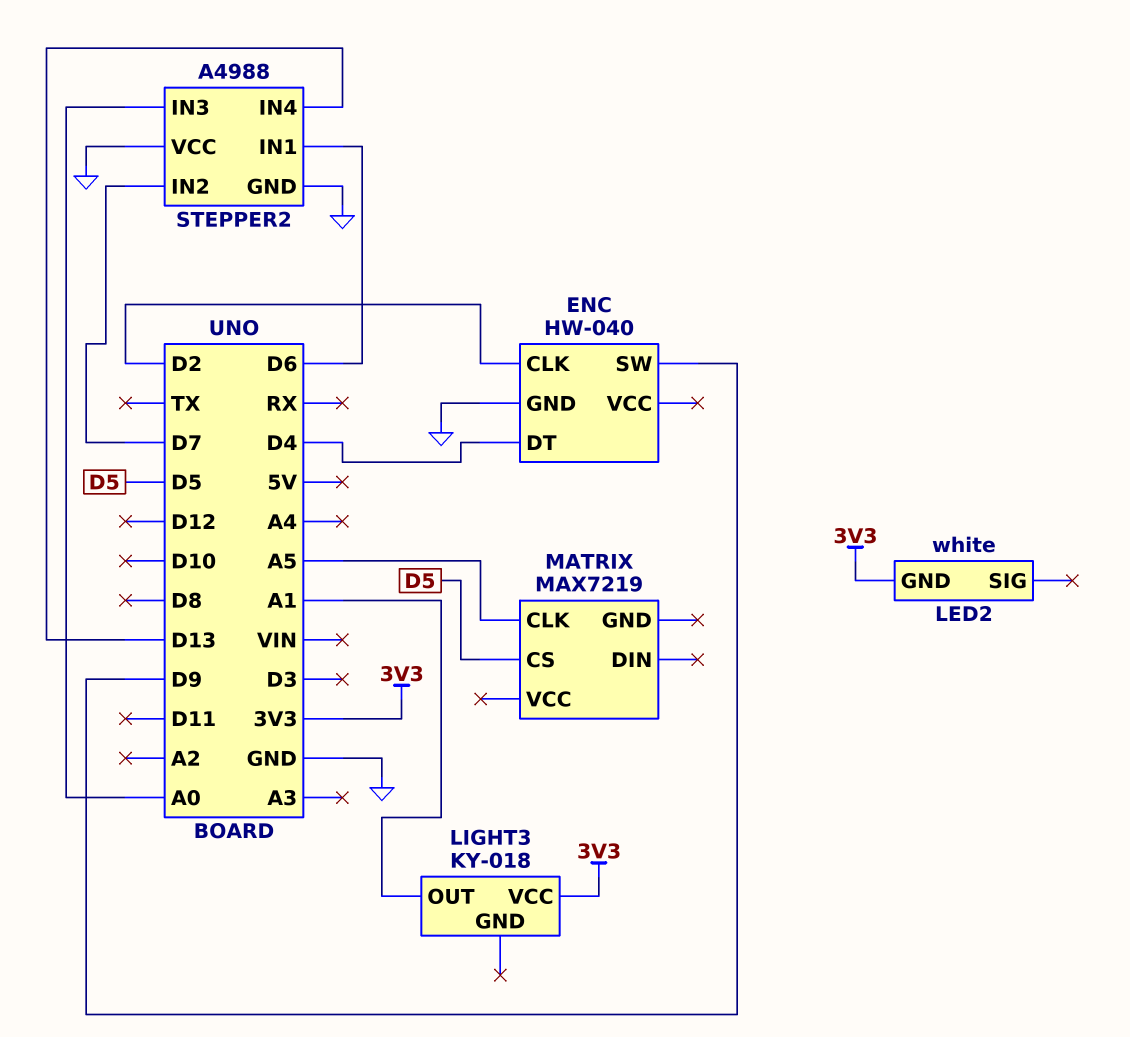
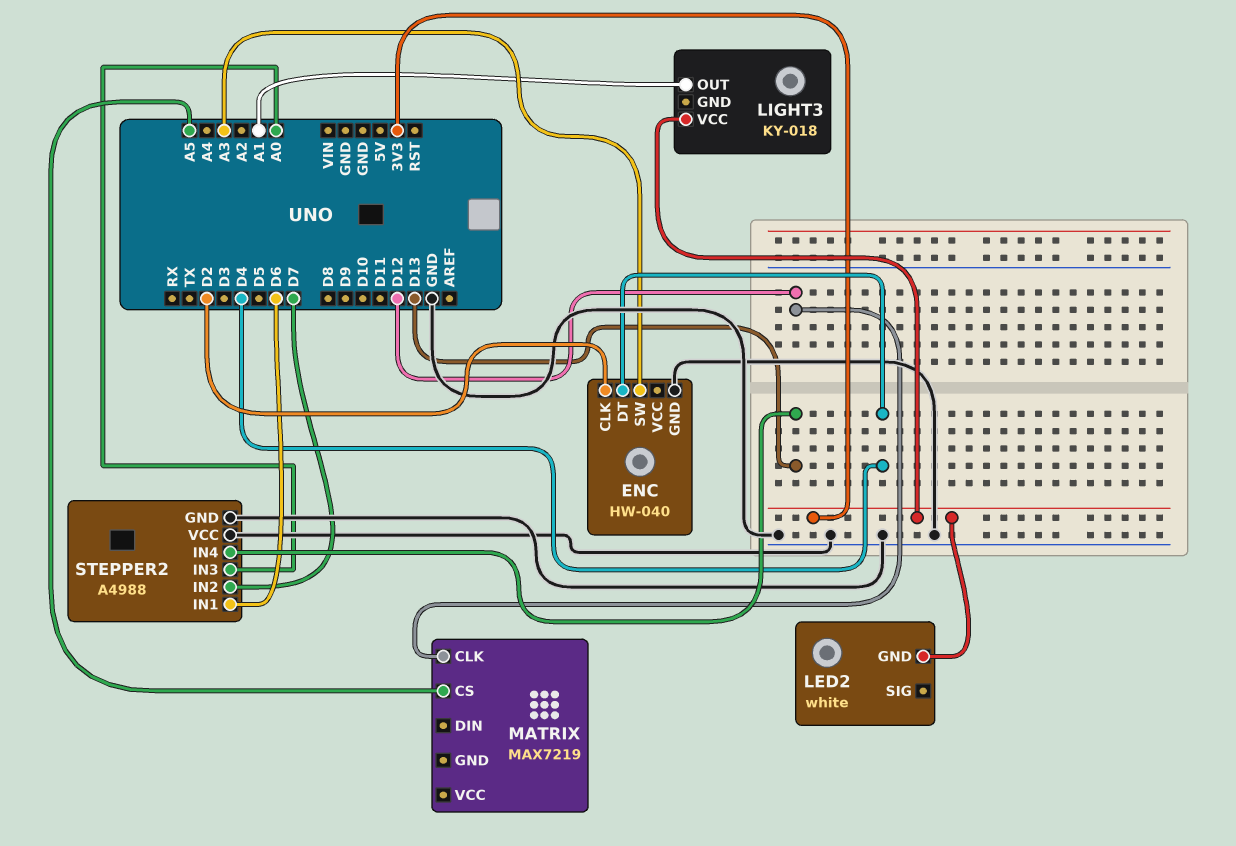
ENC pin SW: D9 -> A3
MATRIX pin CLK: A5 -> D12
MATRIX pin CS: D5 -> A5

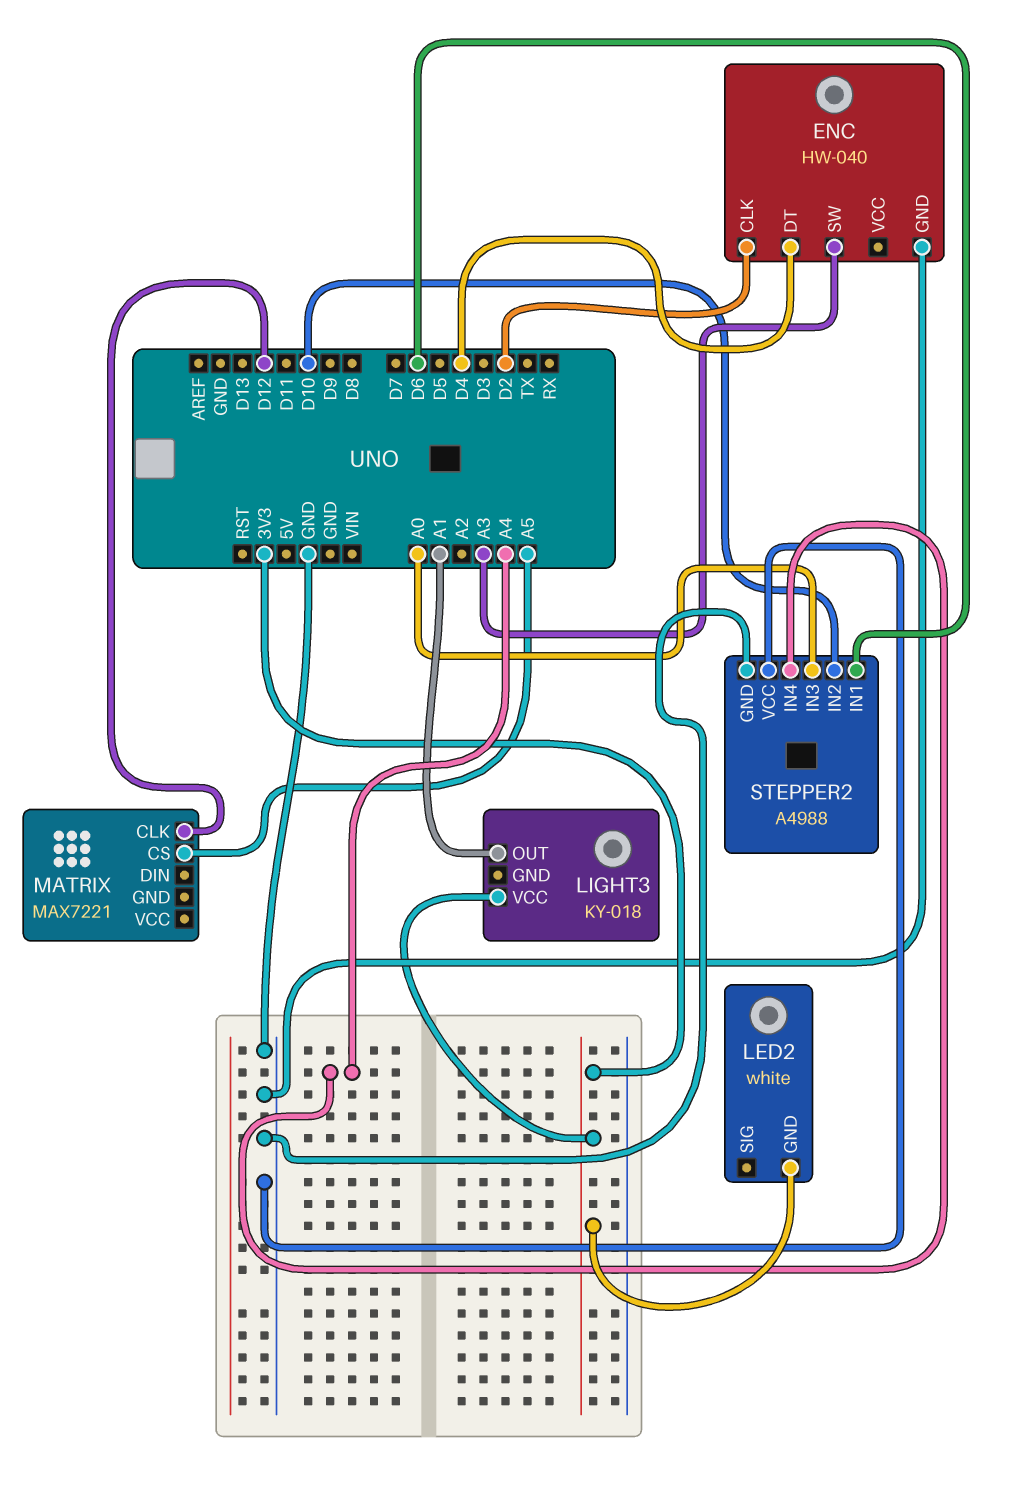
MATRIX: MAX7219 -> MAX7221
STEPPER2 pin IN2: D7 -> D10
STEPPER2 pin IN4: D13 -> A4

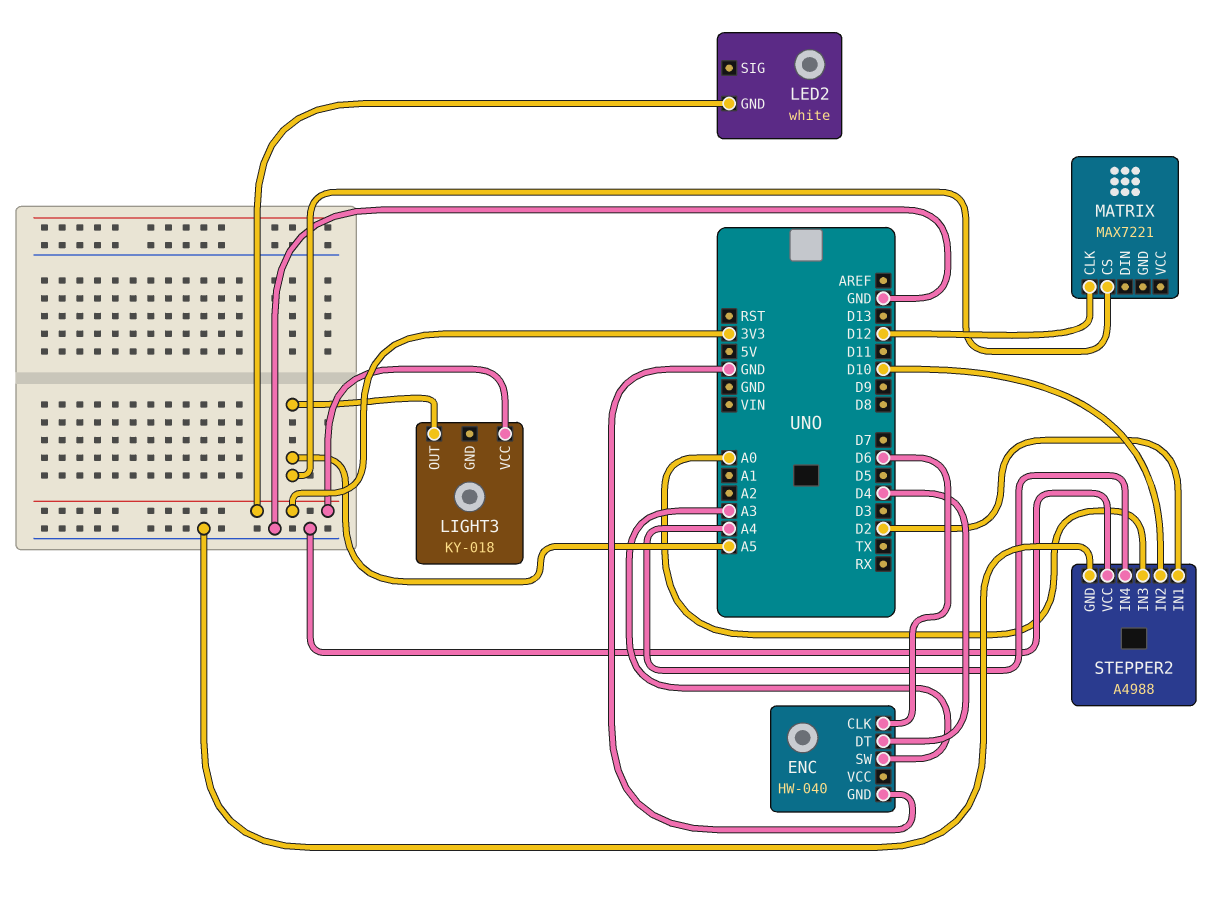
ENC pin CLK: D2 -> D6
LIGHT3 pin OUT: A1 -> A5
STEPPER2 pin IN1: D6 -> D2

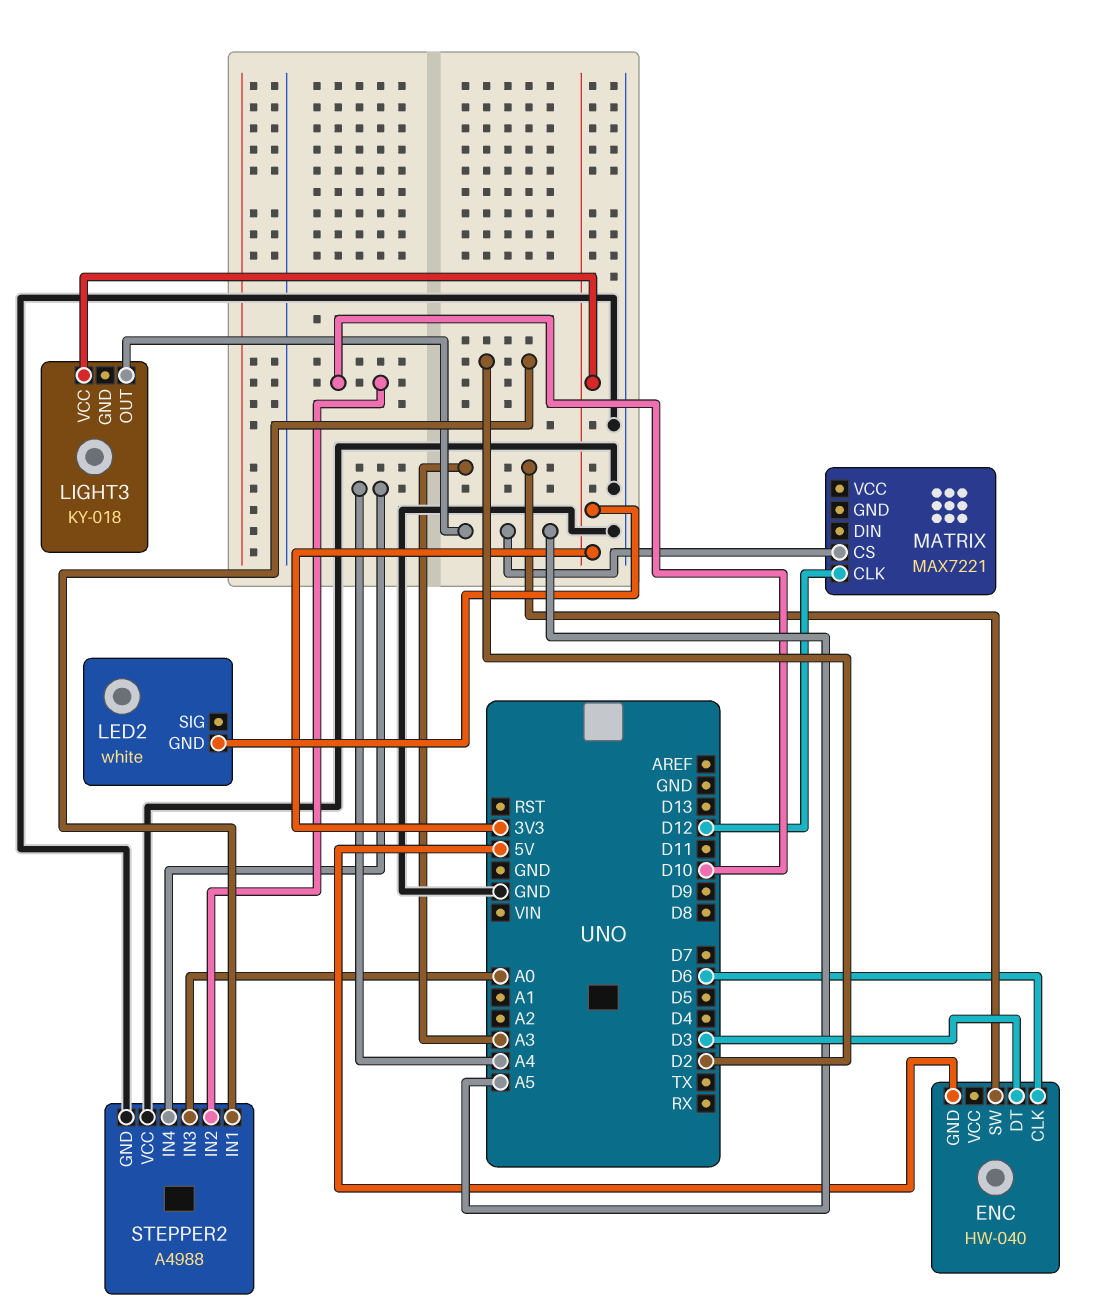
ENC pin DT: D4 -> D3
ENC pin GND: GND -> 5V

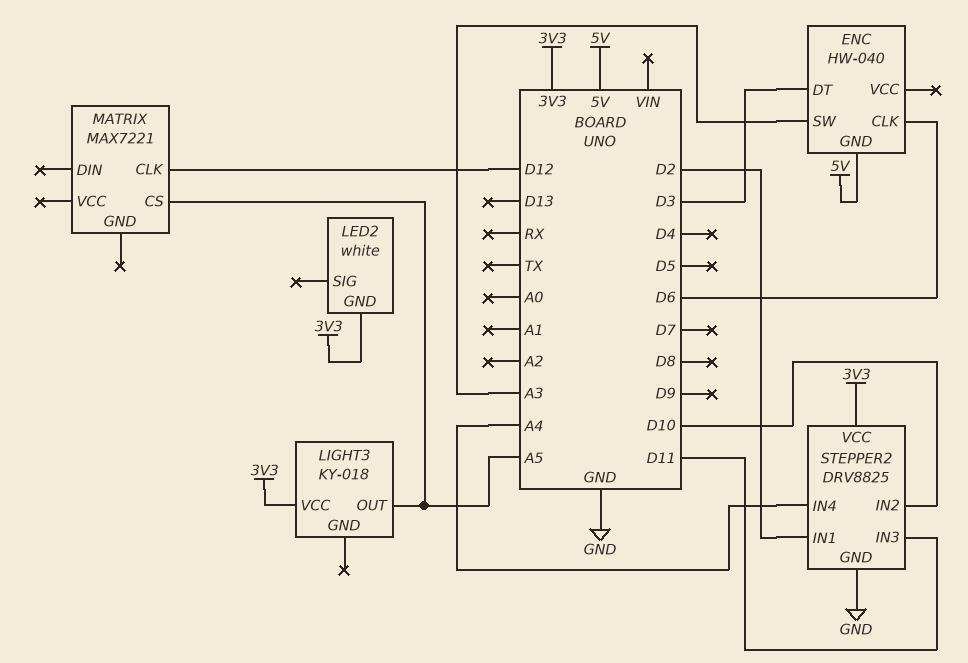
STEPPER2: A4988 -> DRV8825
STEPPER2 pin IN3: A0 -> D11
STEPPER2 pin VCC: GND -> 3V3

